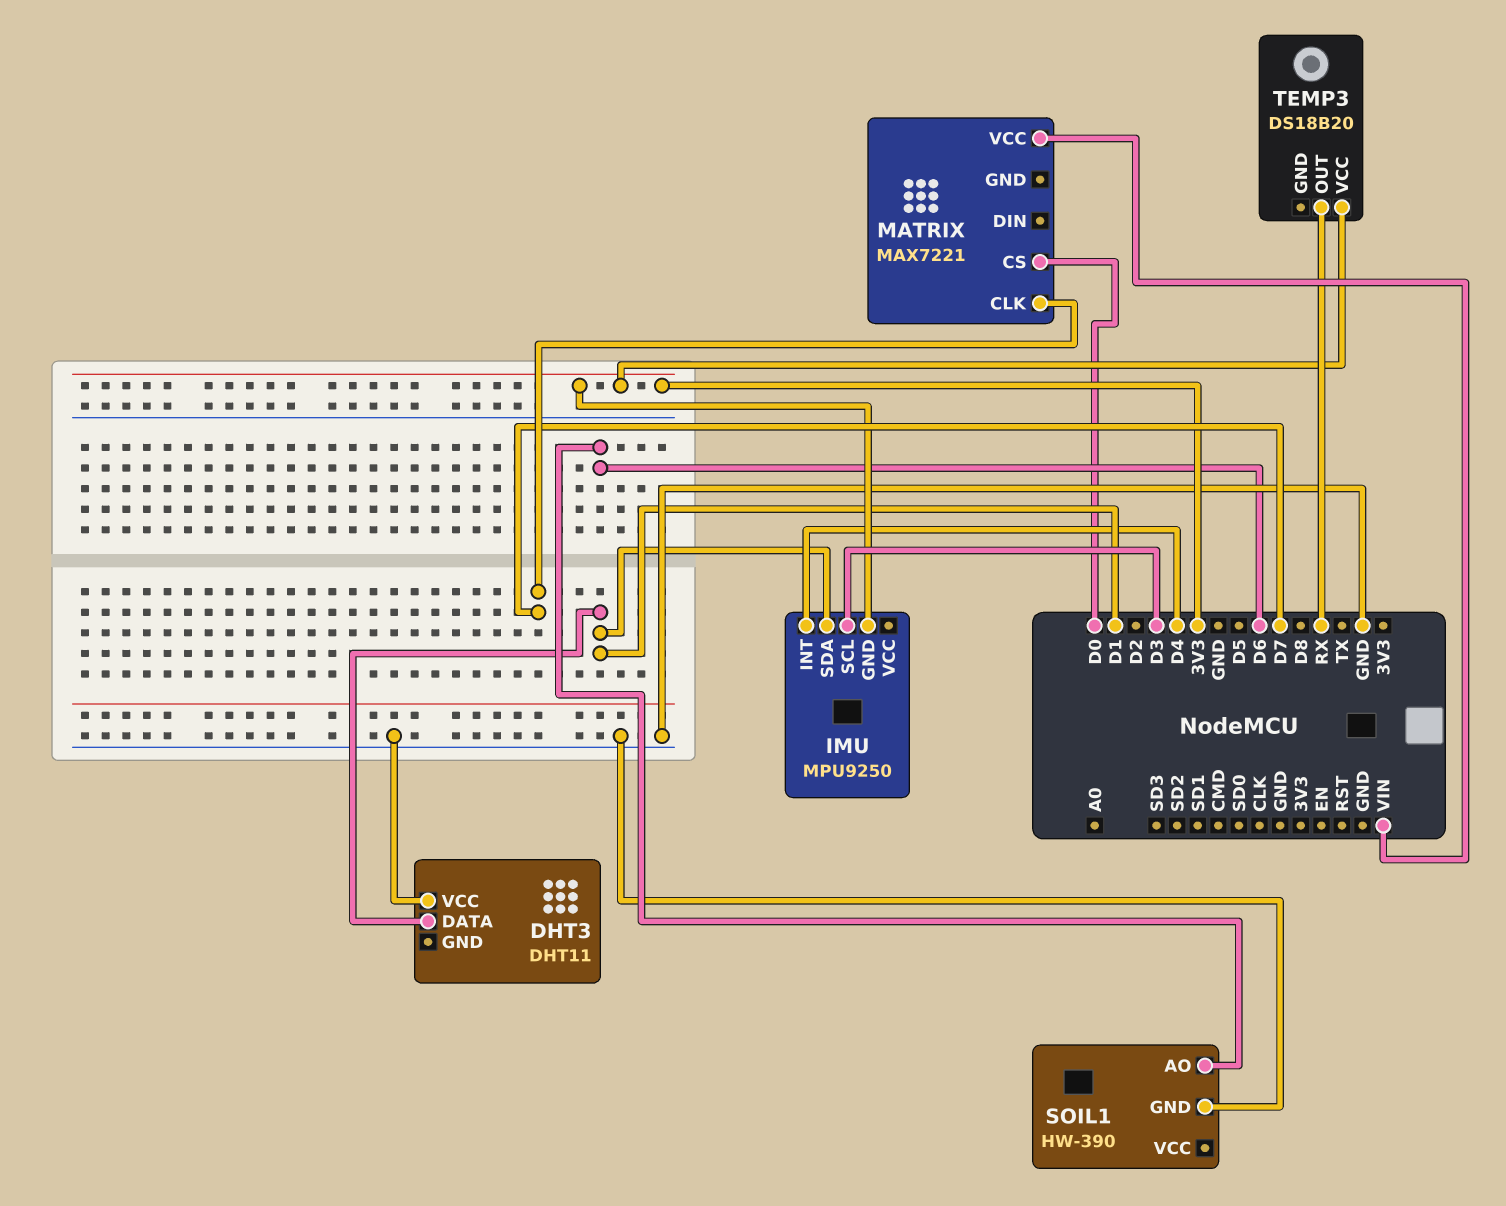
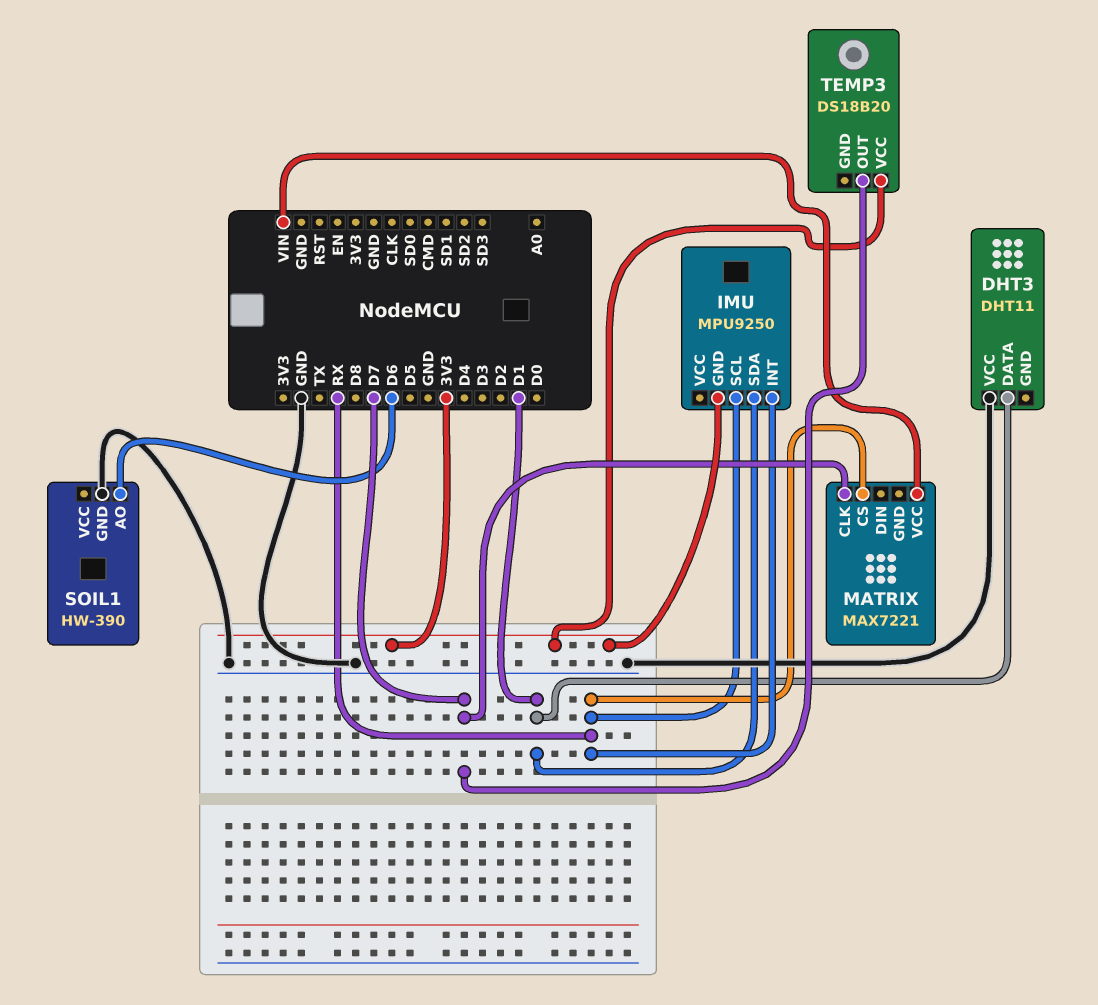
IMU pin INT: D4 -> RX
IMU pin SCL: D3 -> RX
MATRIX pin CS: D0 -> RX
TEMP3 pin OUT: RX -> D7

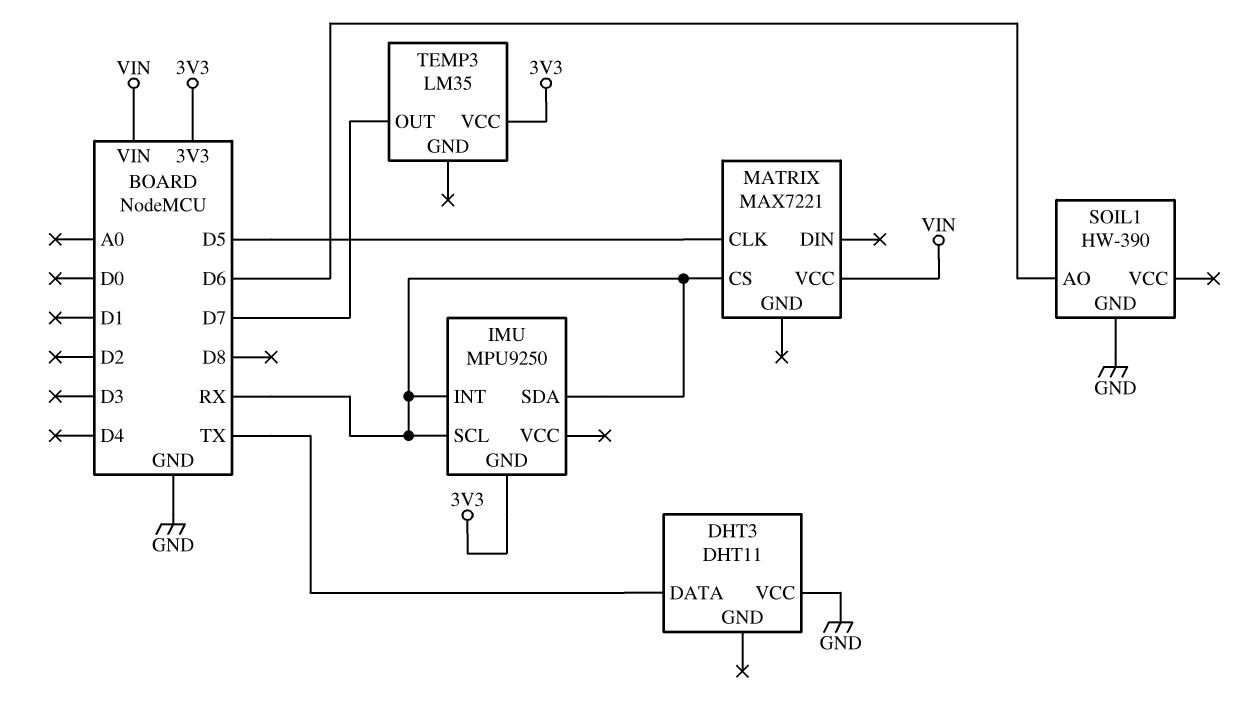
DHT3 pin DATA: D1 -> TX
IMU pin SDA: D1 -> RX
MATRIX pin CLK: D7 -> D5
TEMP3: DS18B20 -> LM35

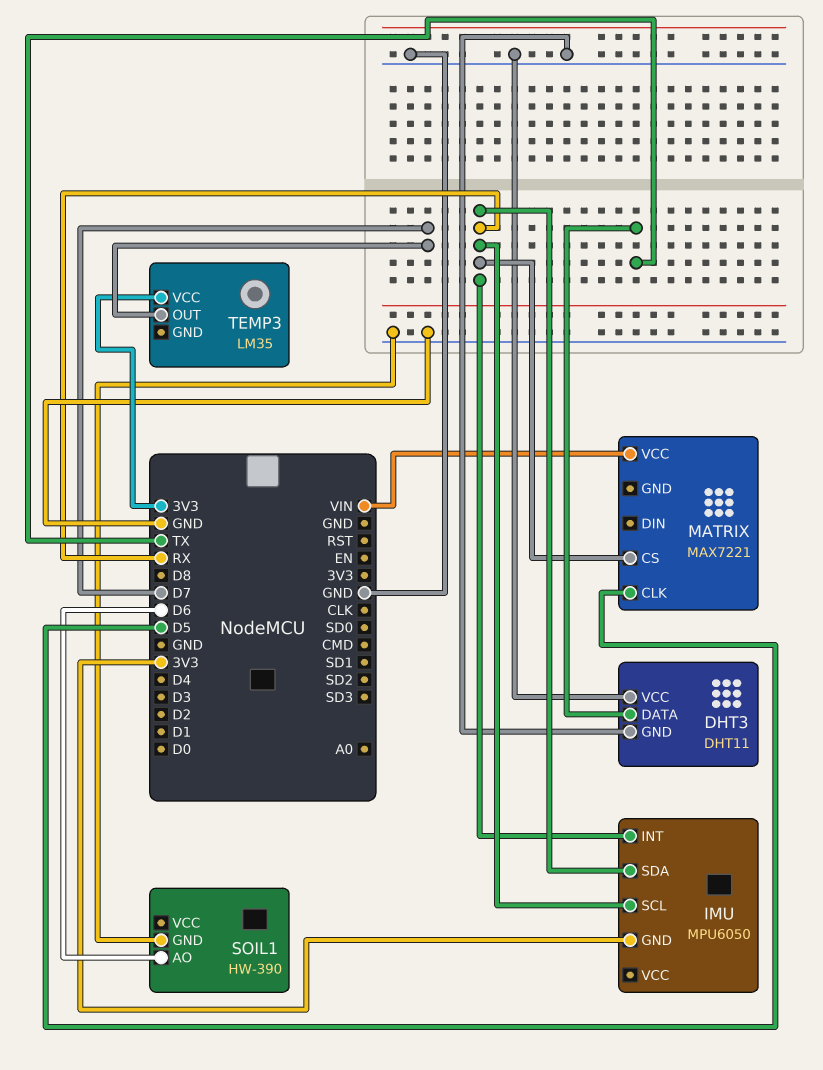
DHT3 pin GND: none -> GND
IMU: MPU9250 -> MPU6050

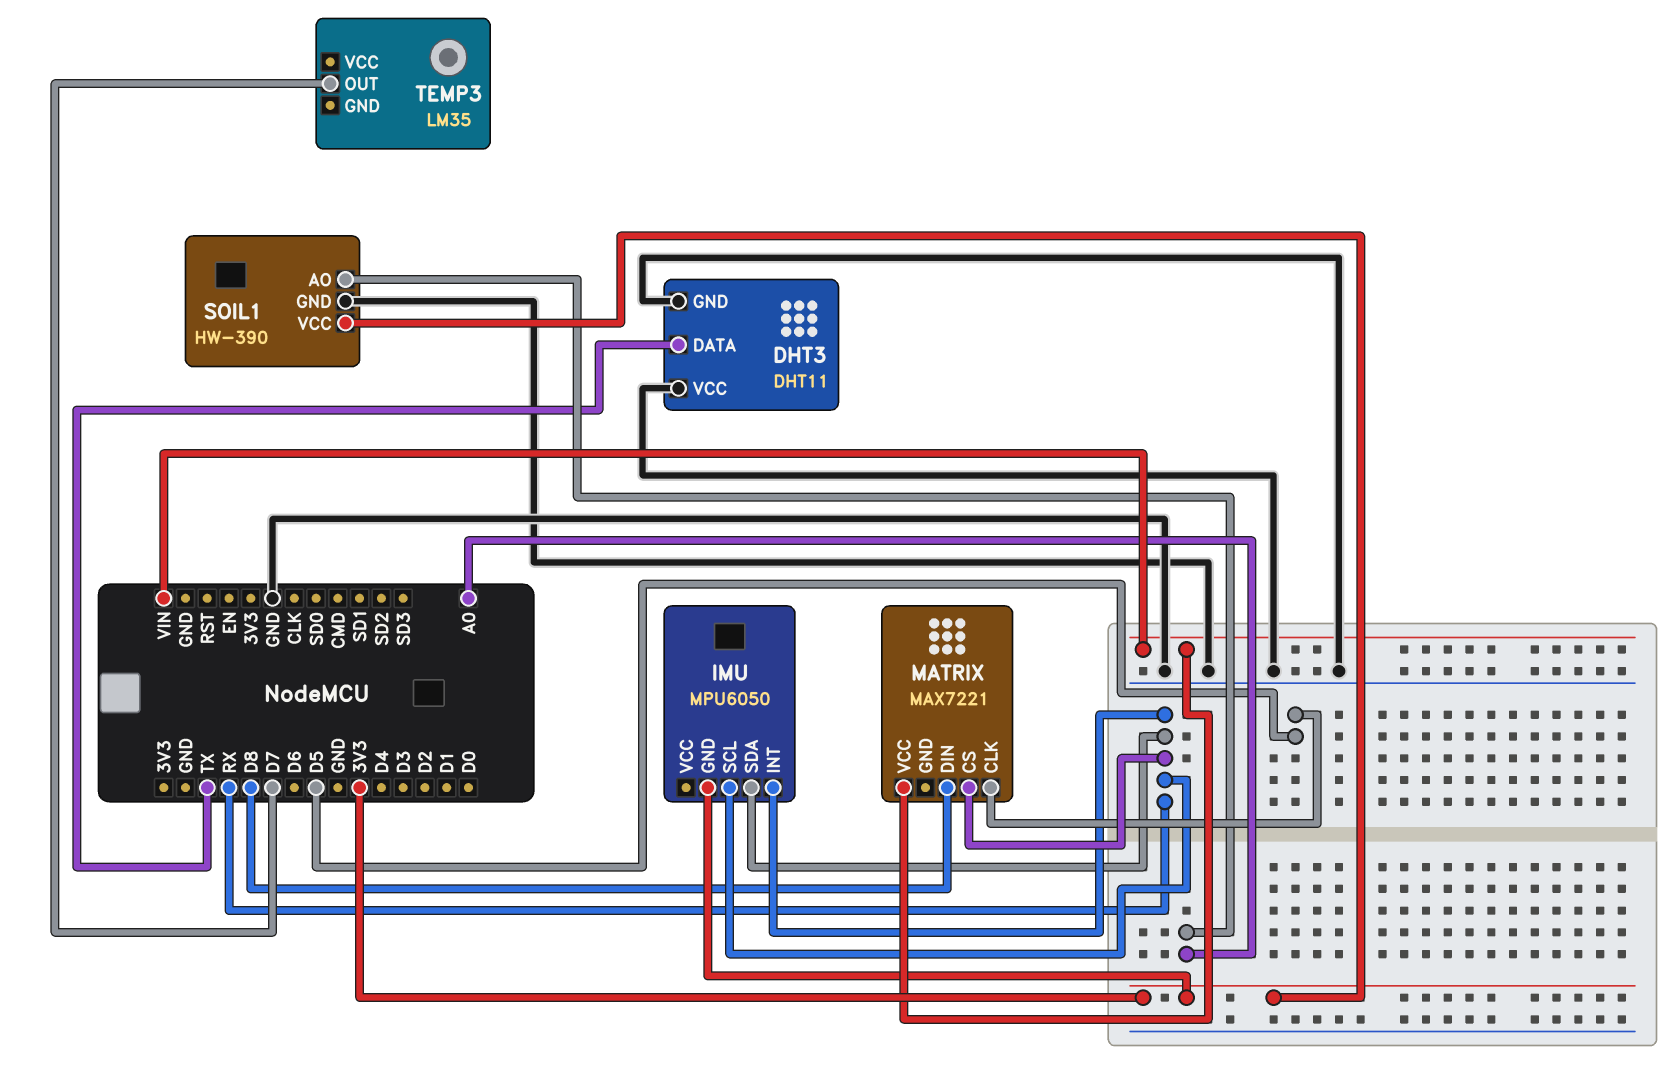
MATRIX pin DIN: none -> D8
SOIL1 pin AO: D6 -> A0
SOIL1 pin VCC: none -> 3V3
TEMP3 pin VCC: 3V3 -> none

